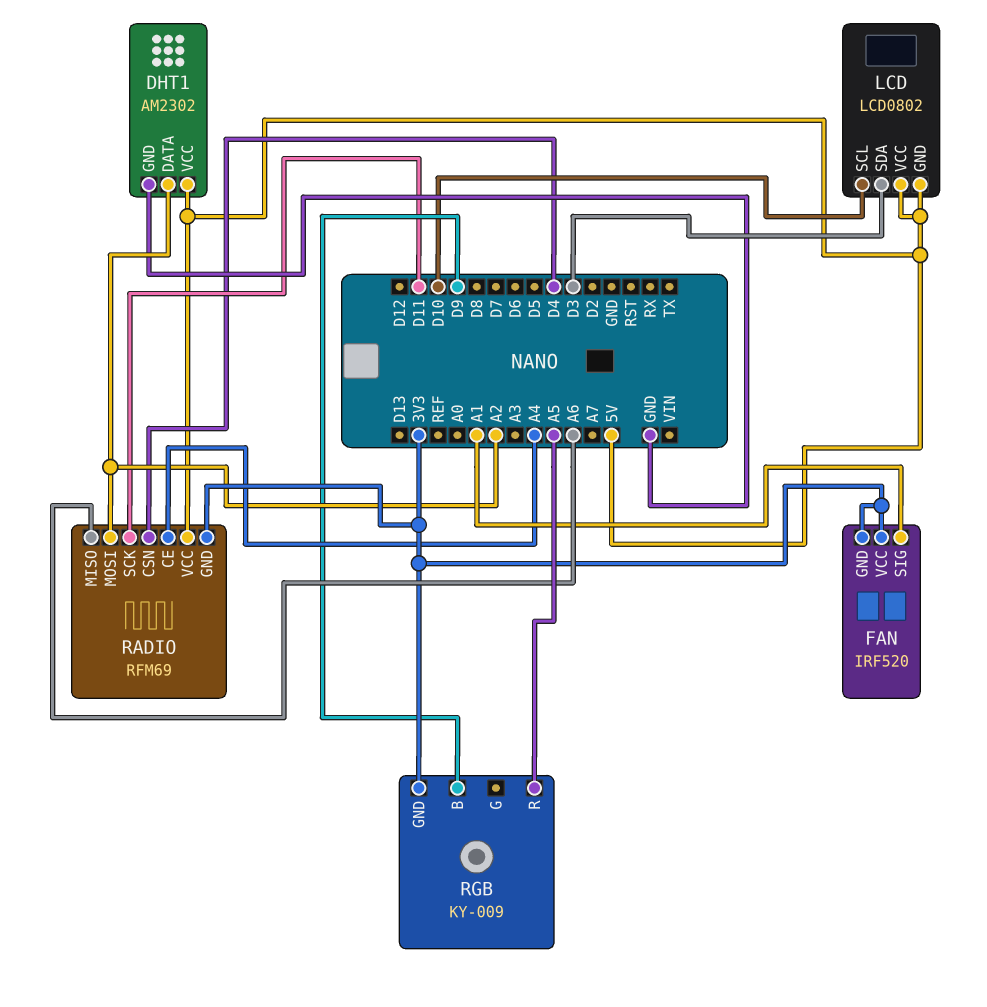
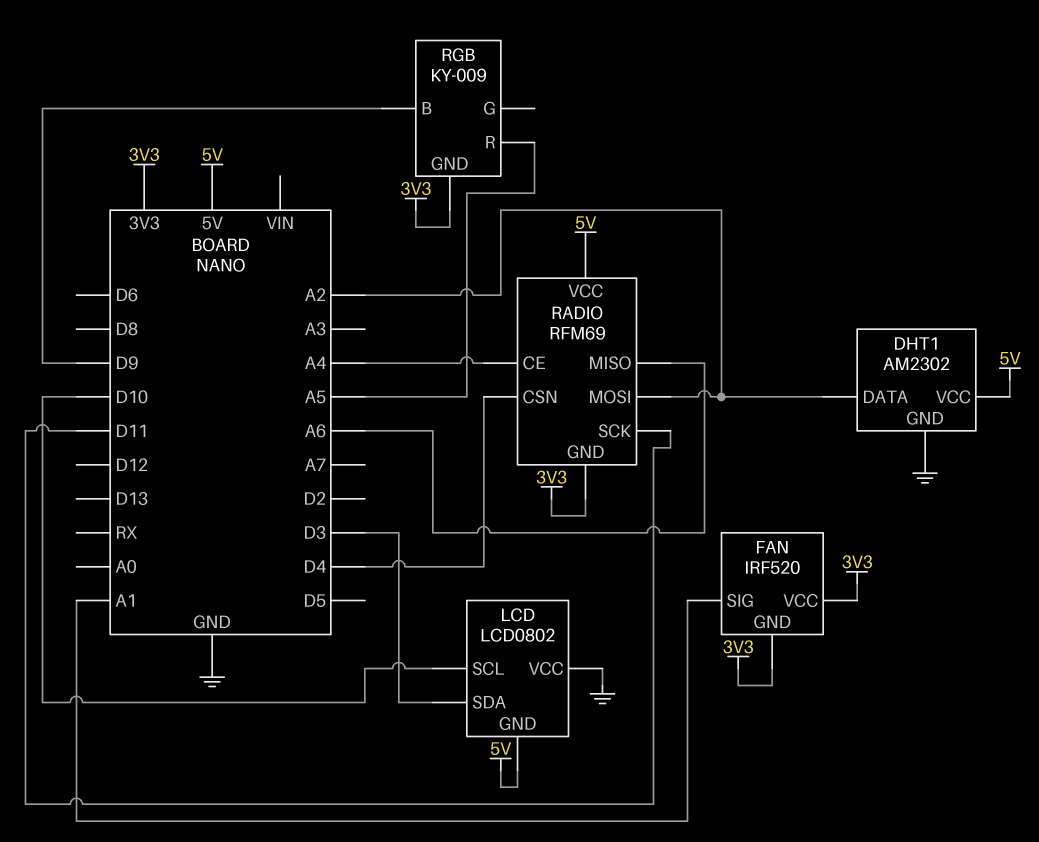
LCD pin VCC: 5V -> GND

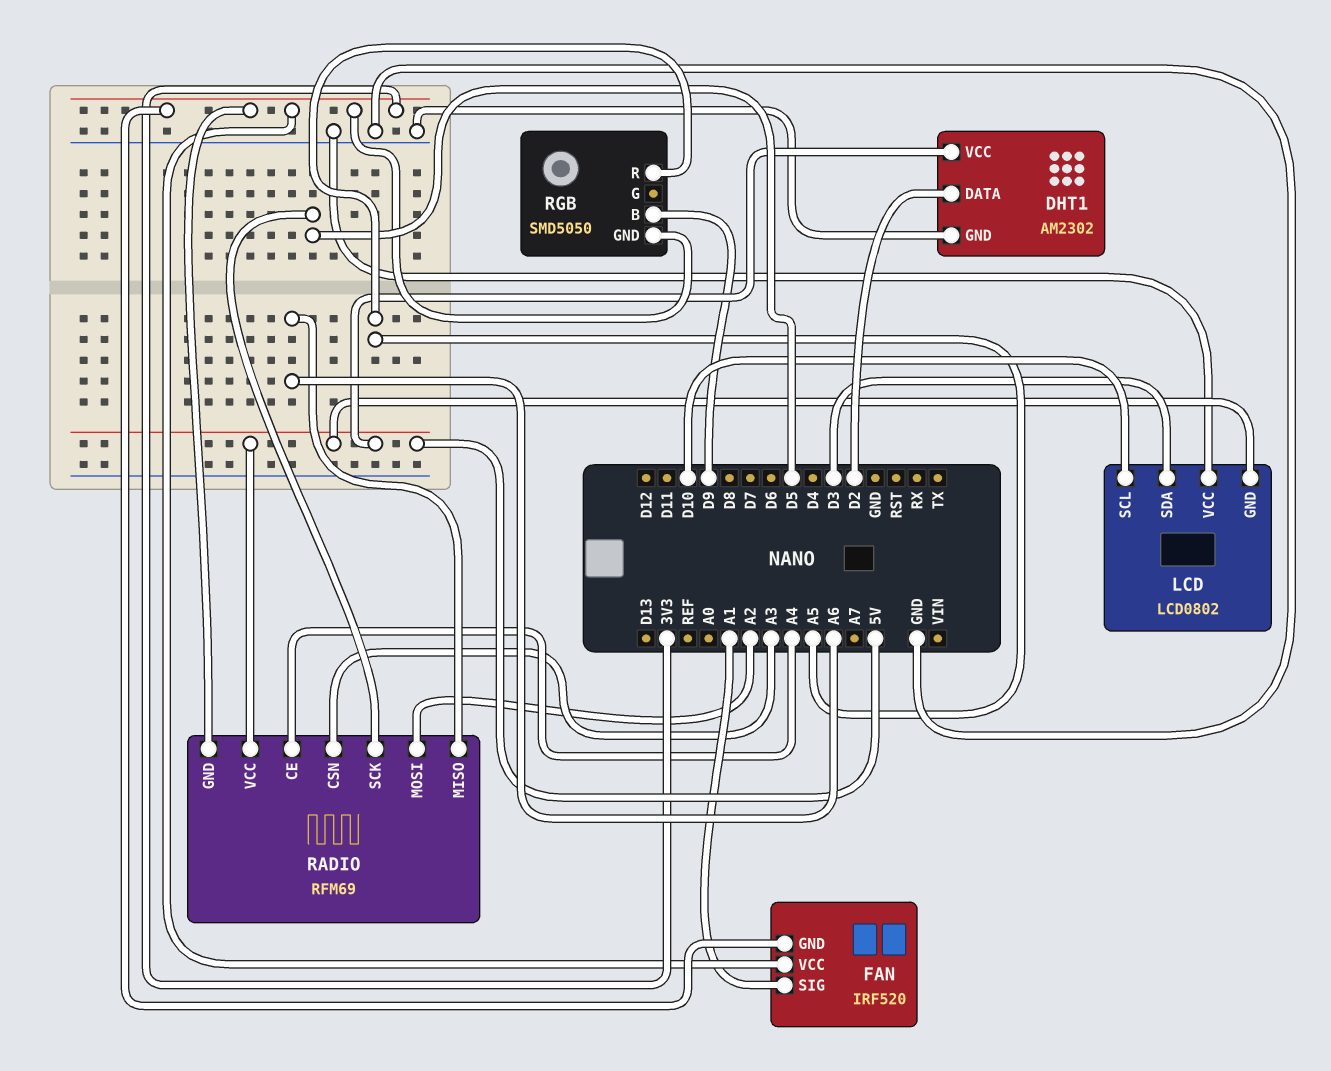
DHT1 pin DATA: A2 -> D2
RADIO pin CSN: D4 -> A3
RADIO pin SCK: D11 -> D5
RGB: KY-009 -> SMD5050

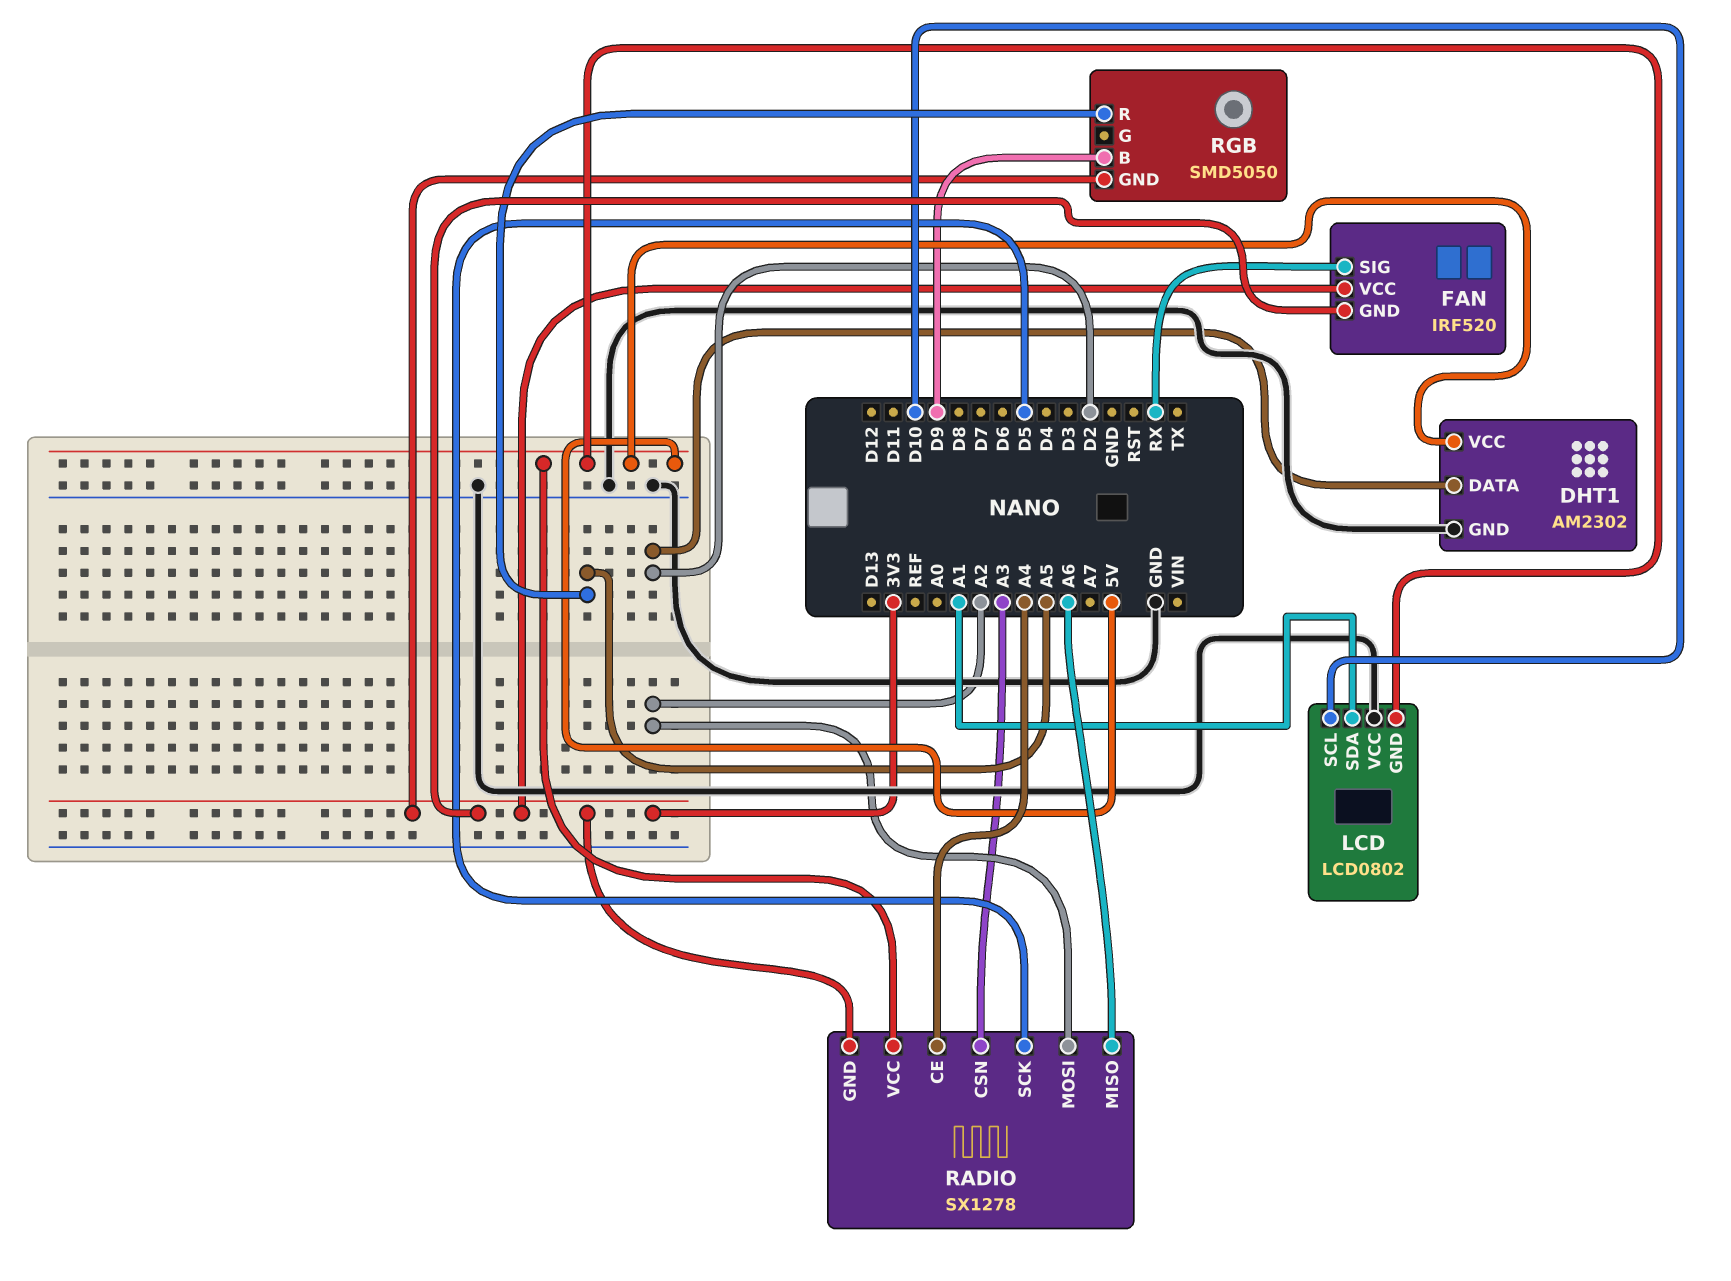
FAN pin SIG: A1 -> RX
LCD pin SDA: D3 -> A1
RADIO: RFM69 -> SX1278

